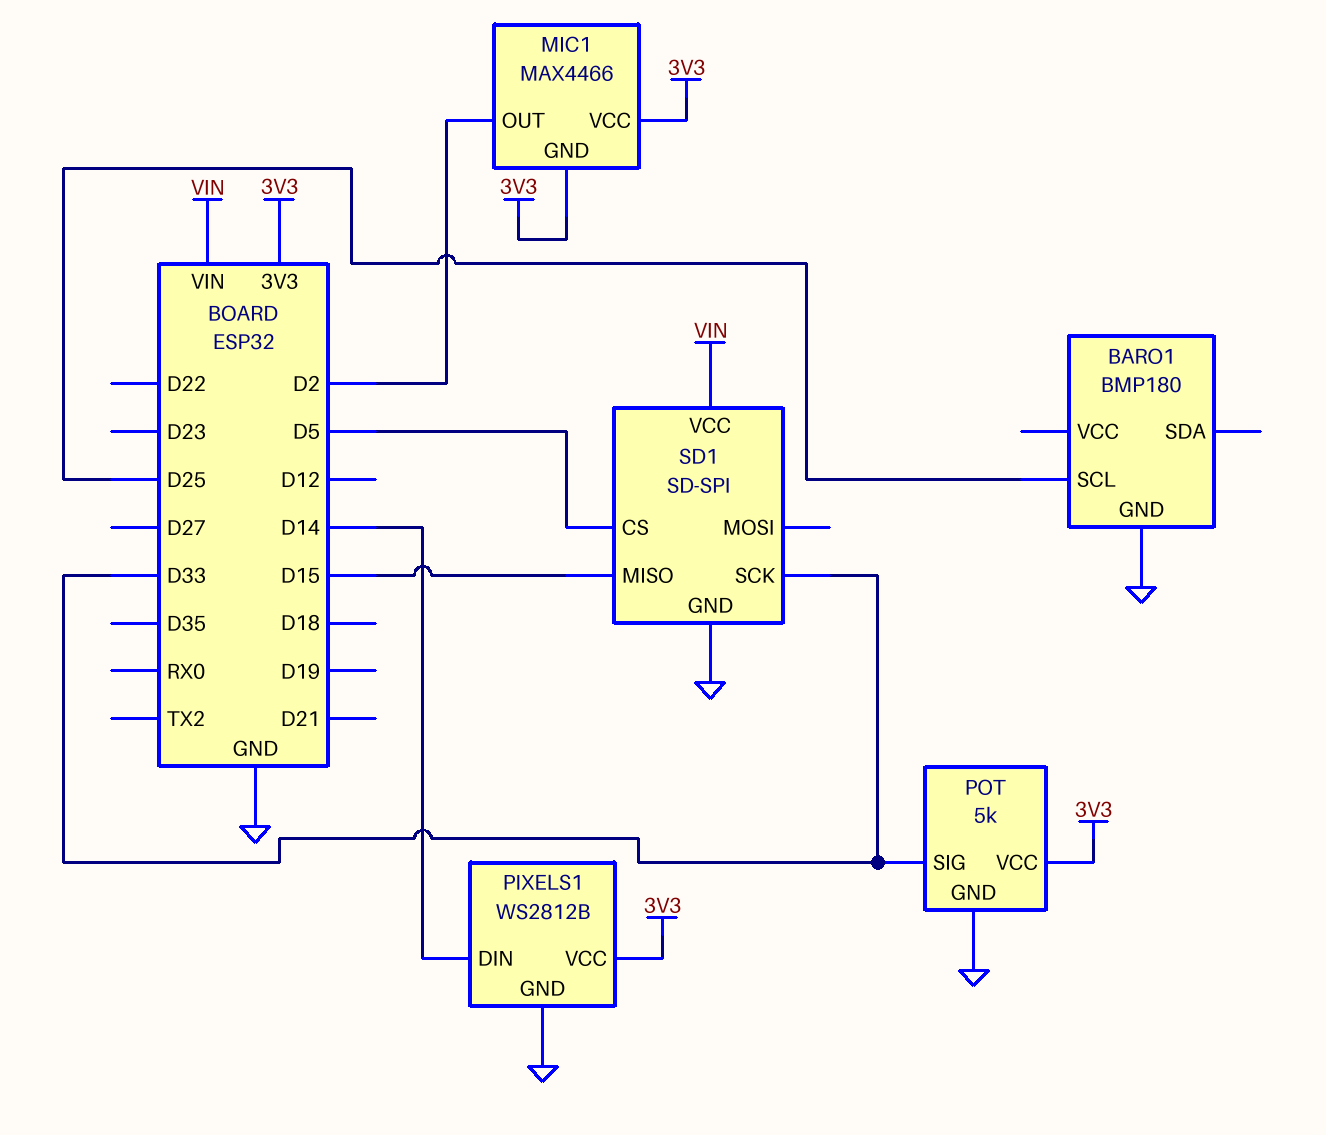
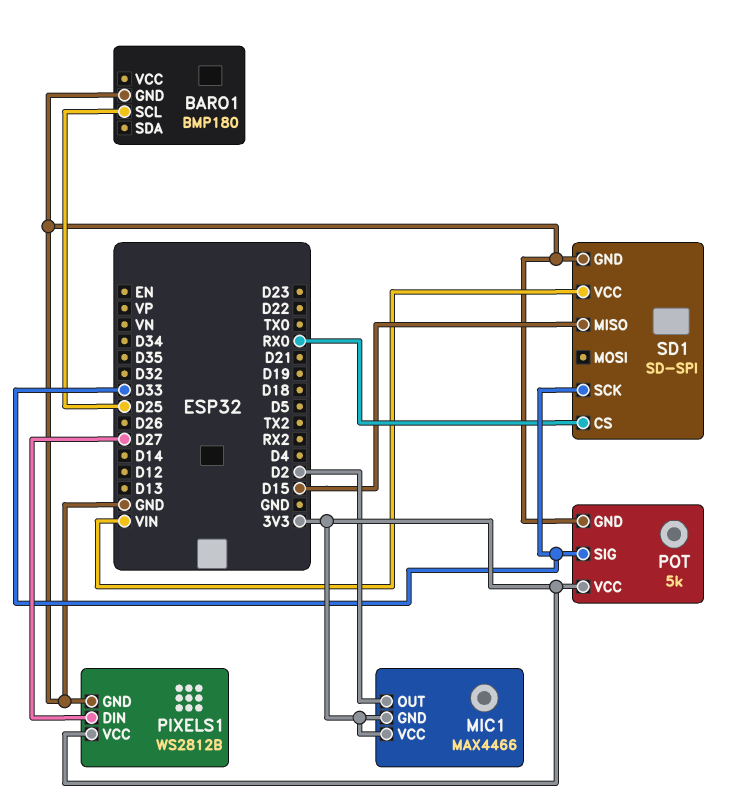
PIXELS1 pin DIN: D14 -> D27
SD1 pin CS: D5 -> RX0

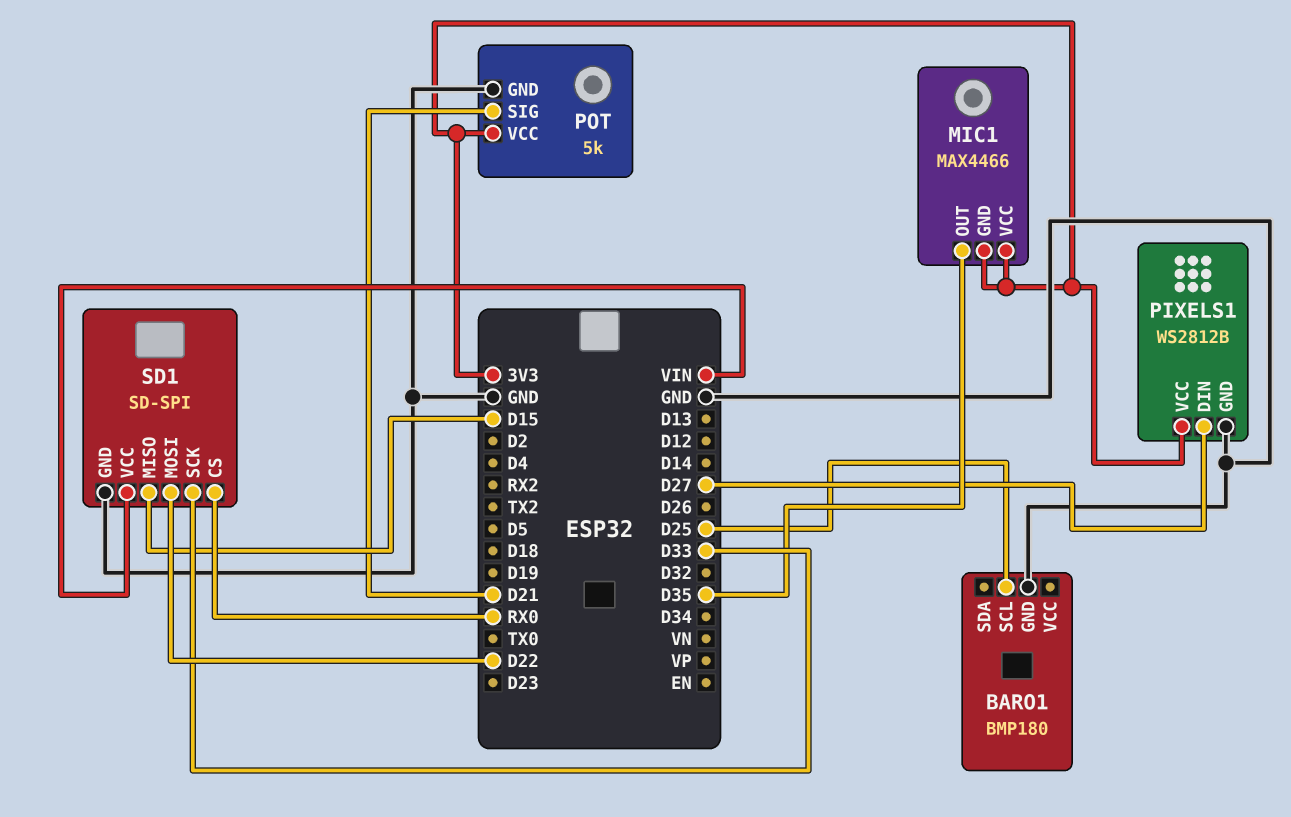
MIC1 pin OUT: D2 -> D35
POT pin SIG: D33 -> D21
SD1 pin MOSI: none -> D22

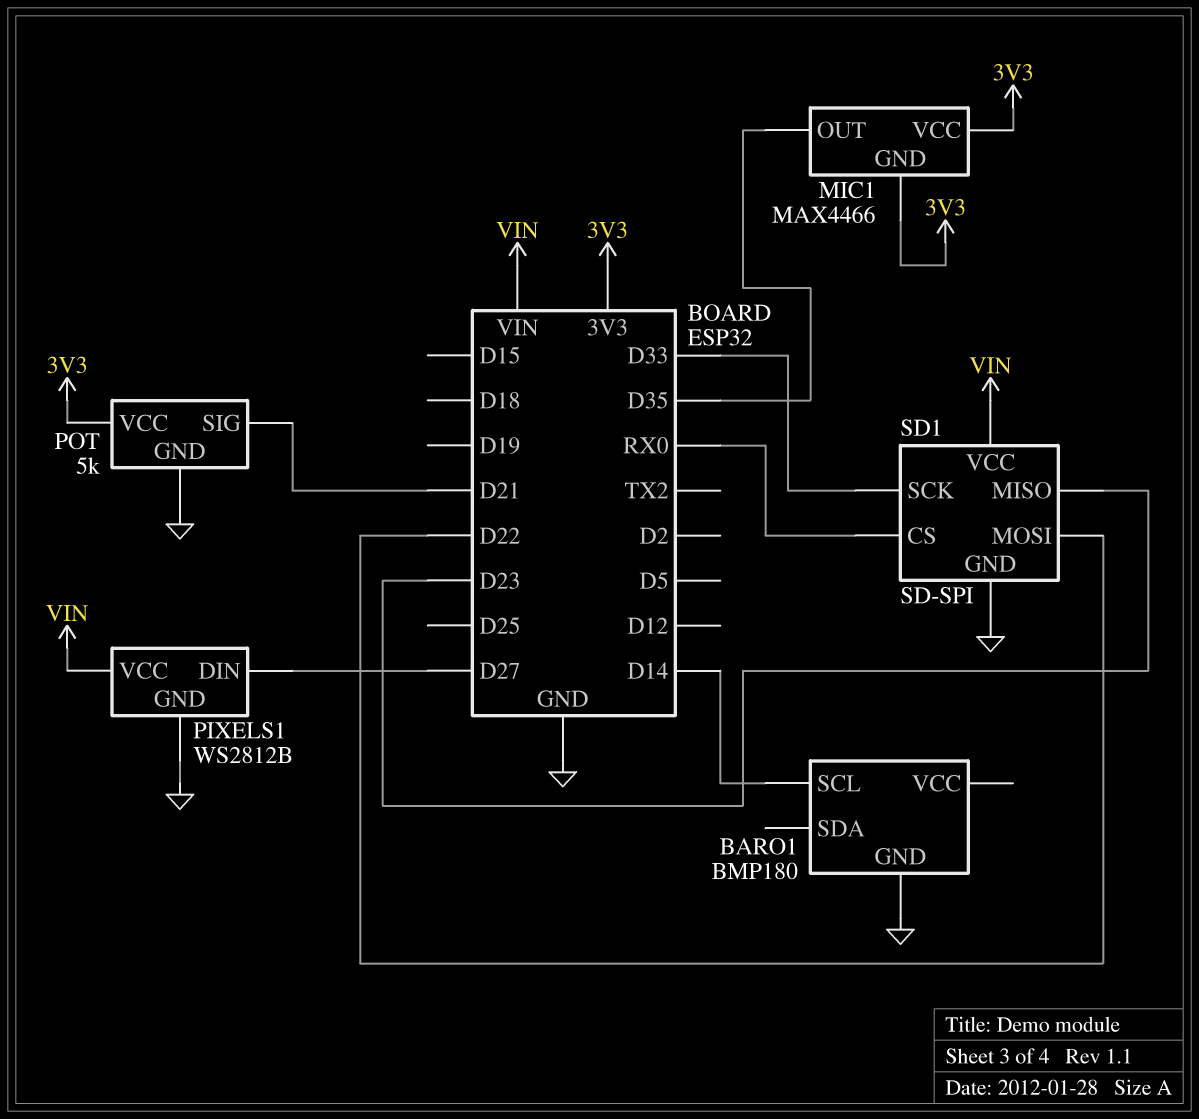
BARO1 pin SCL: D25 -> D14
PIXELS1 pin VCC: 3V3 -> VIN
SD1 pin MISO: D15 -> D23

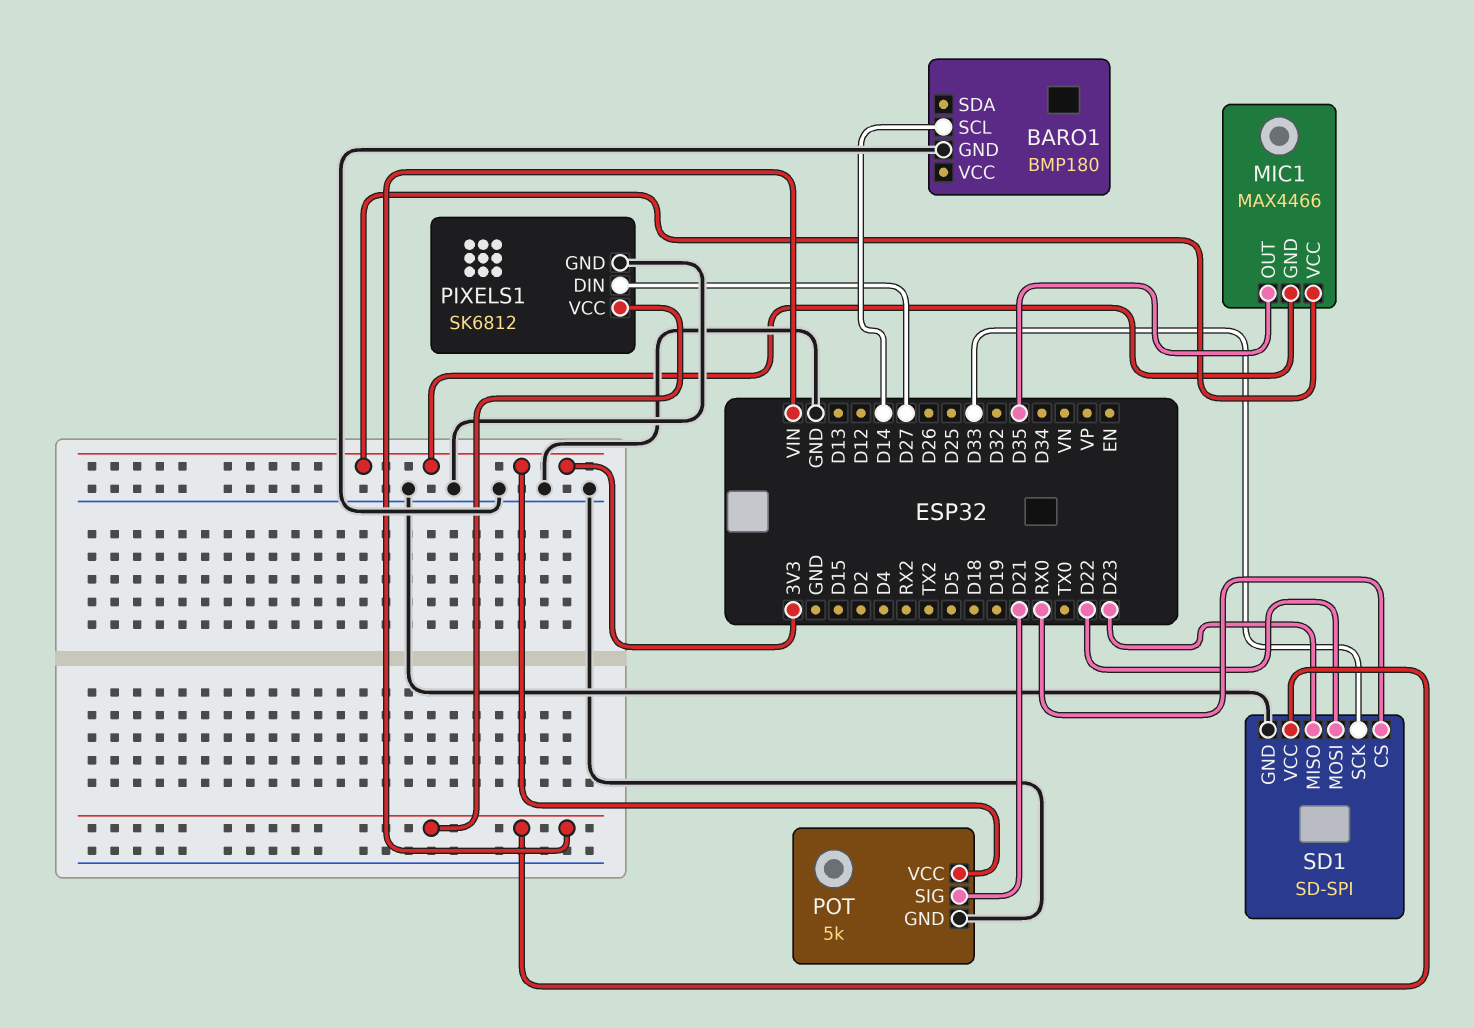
PIXELS1: WS2812B -> SK6812

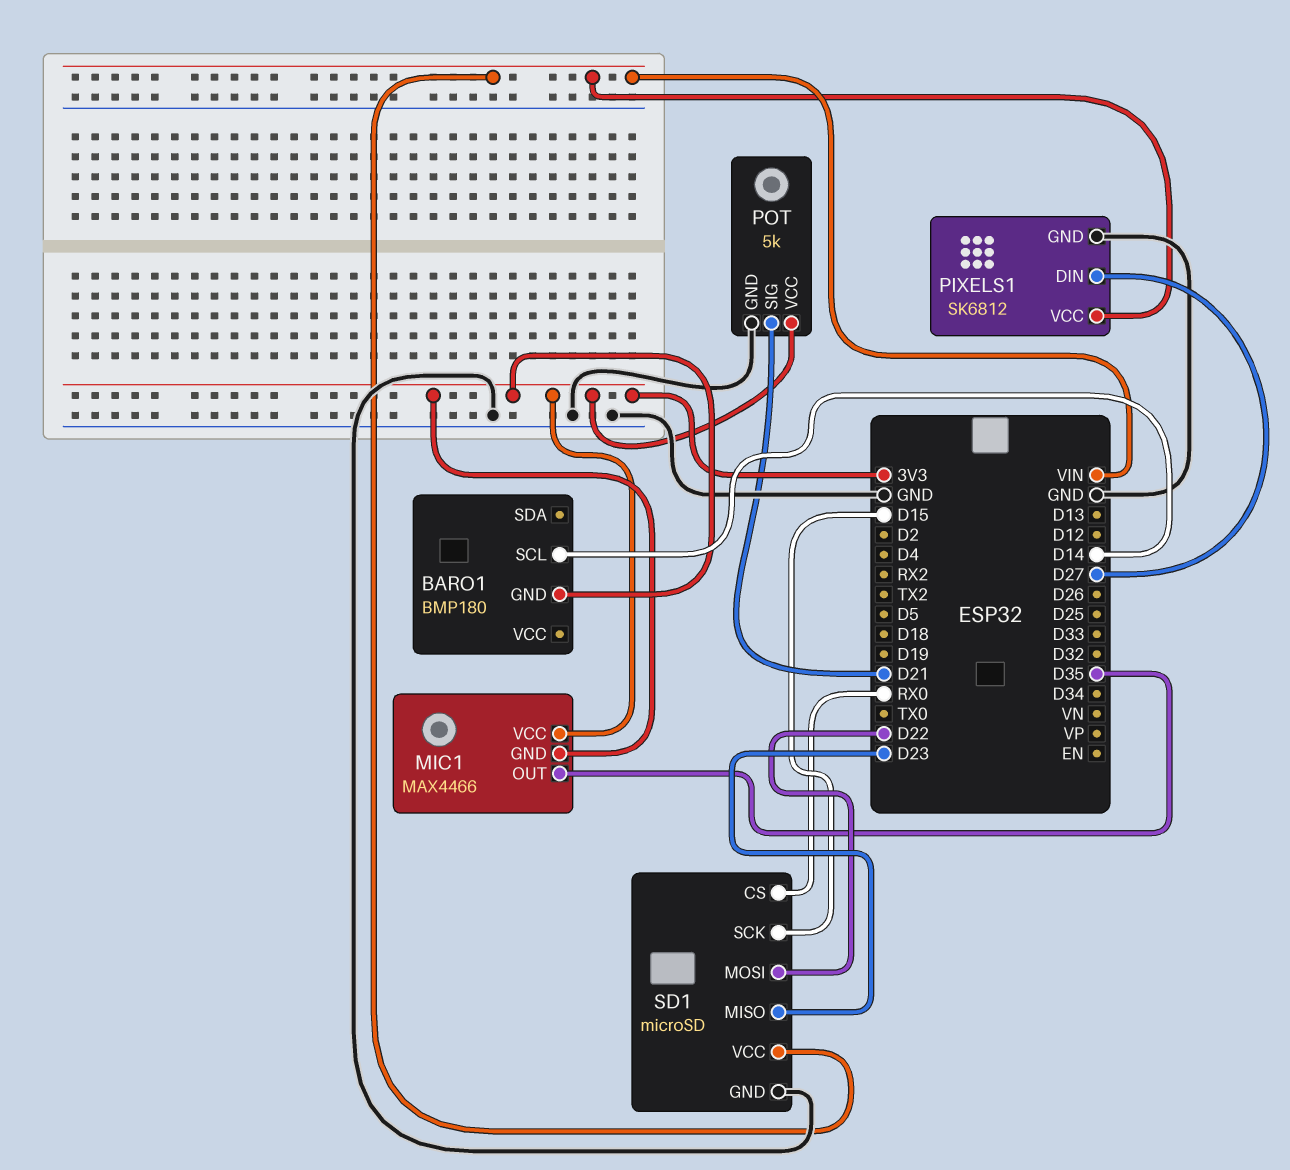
BARO1 pin GND: GND -> 3V3
SD1: SD-SPI -> microSD
SD1 pin SCK: D33 -> D15

